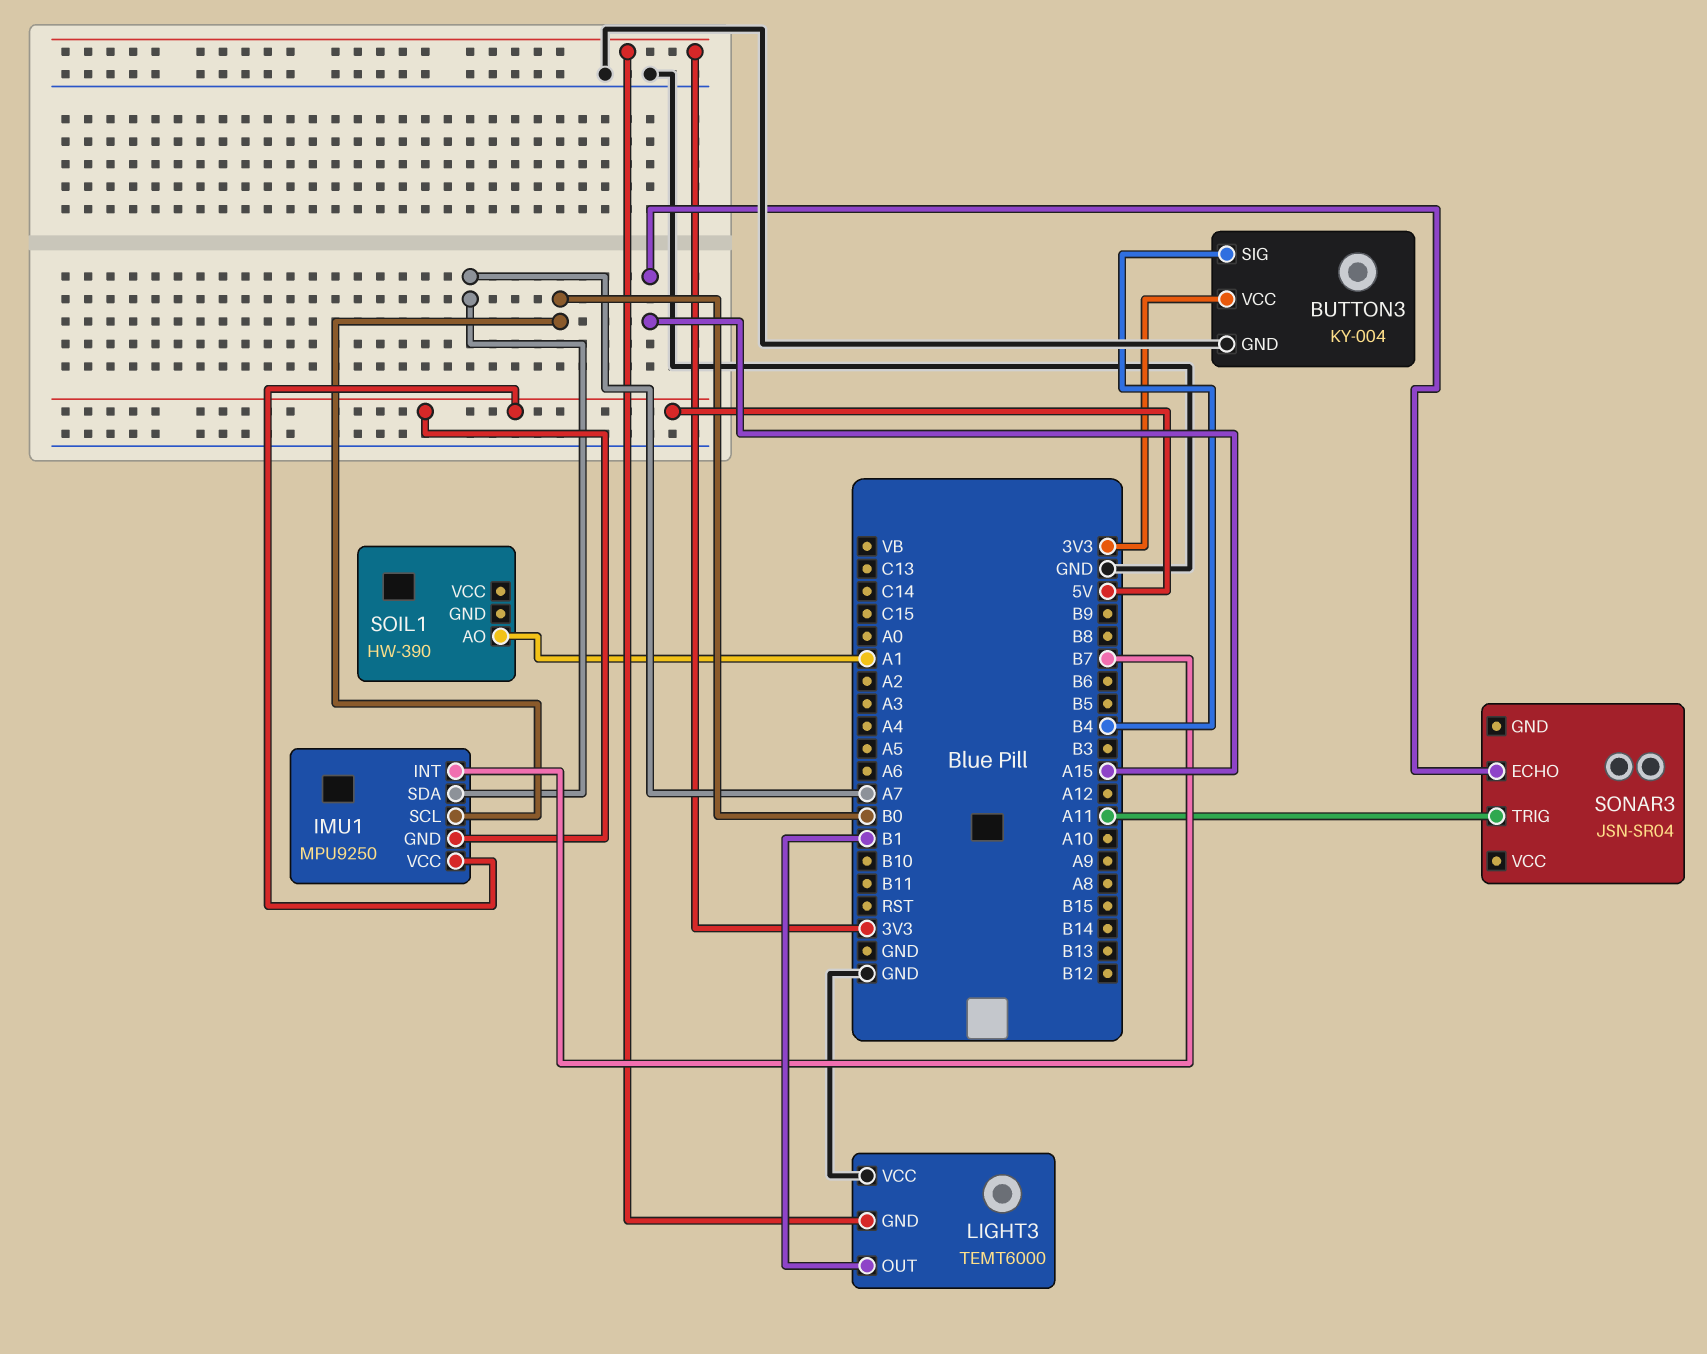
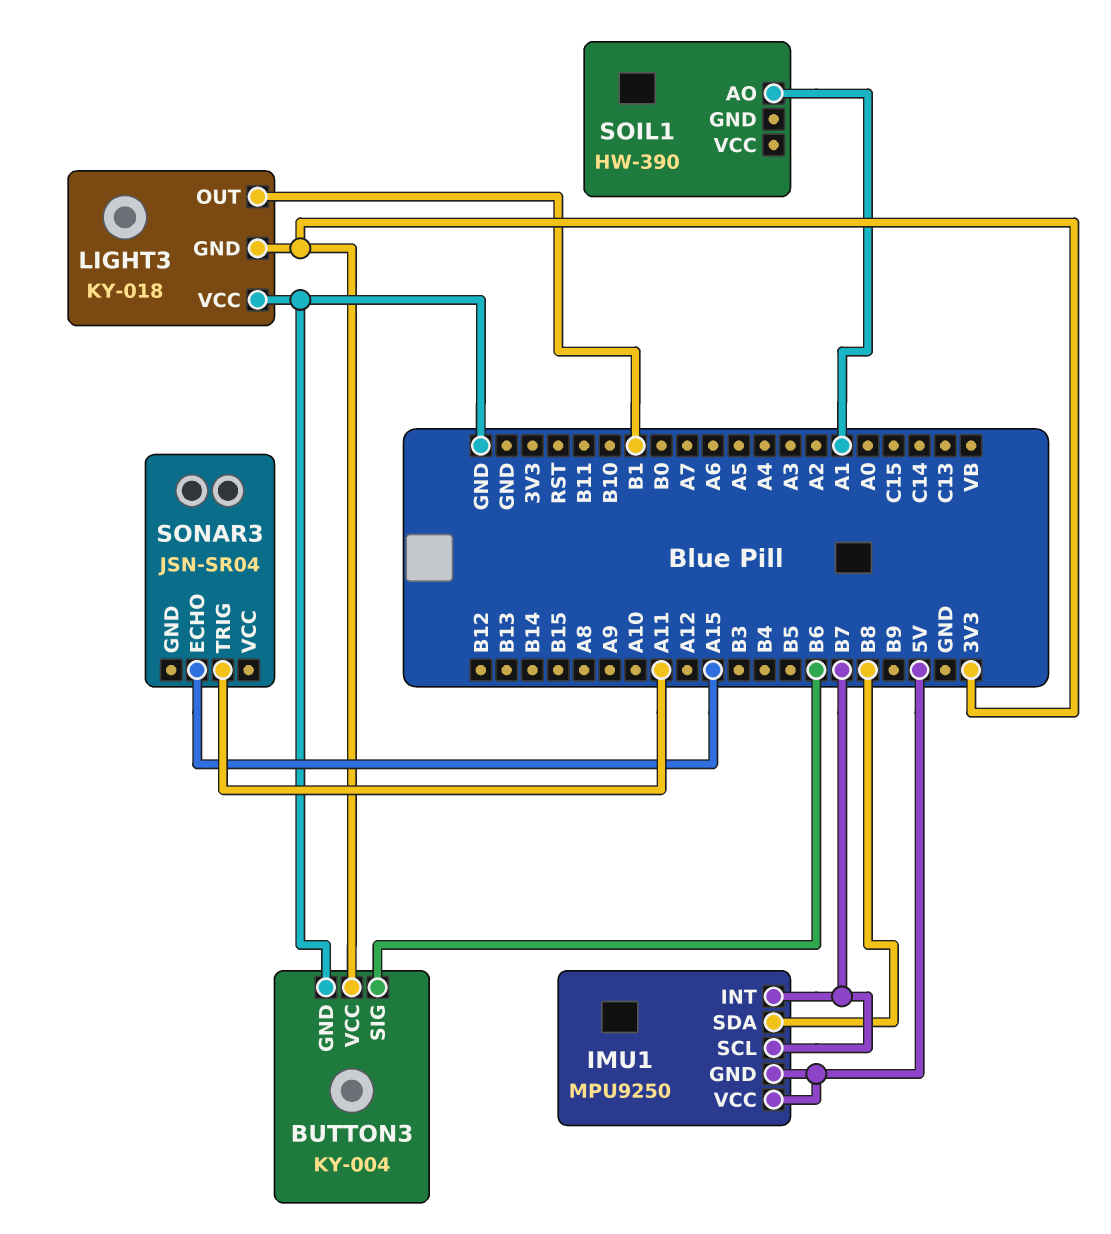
BUTTON3 pin SIG: B4 -> B6
IMU1 pin SCL: B0 -> B7
IMU1 pin SDA: A7 -> B8
LIGHT3: TEMT6000 -> KY-018

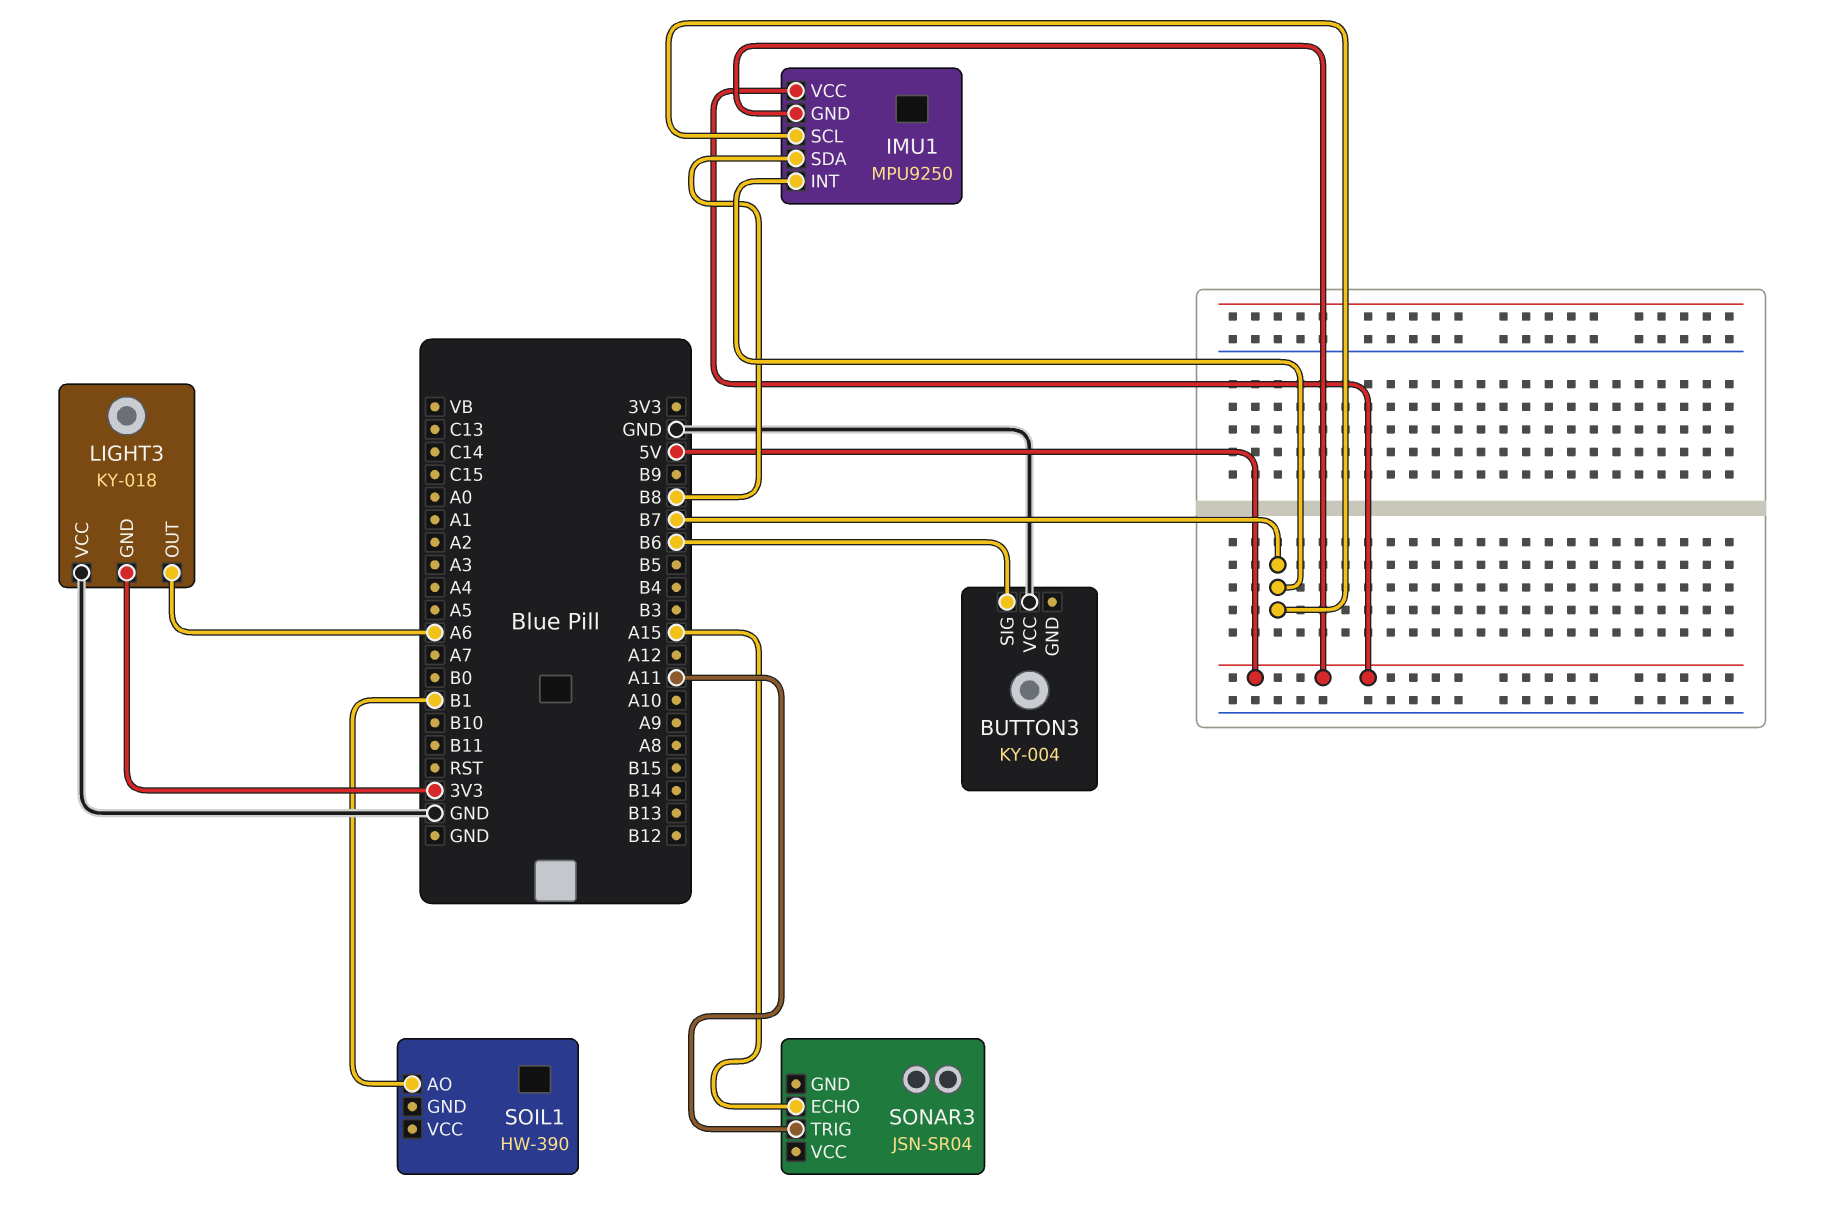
BUTTON3 pin GND: GND -> none
BUTTON3 pin VCC: 3V3 -> GND
LIGHT3 pin OUT: B1 -> A6
SOIL1 pin AO: A1 -> B1

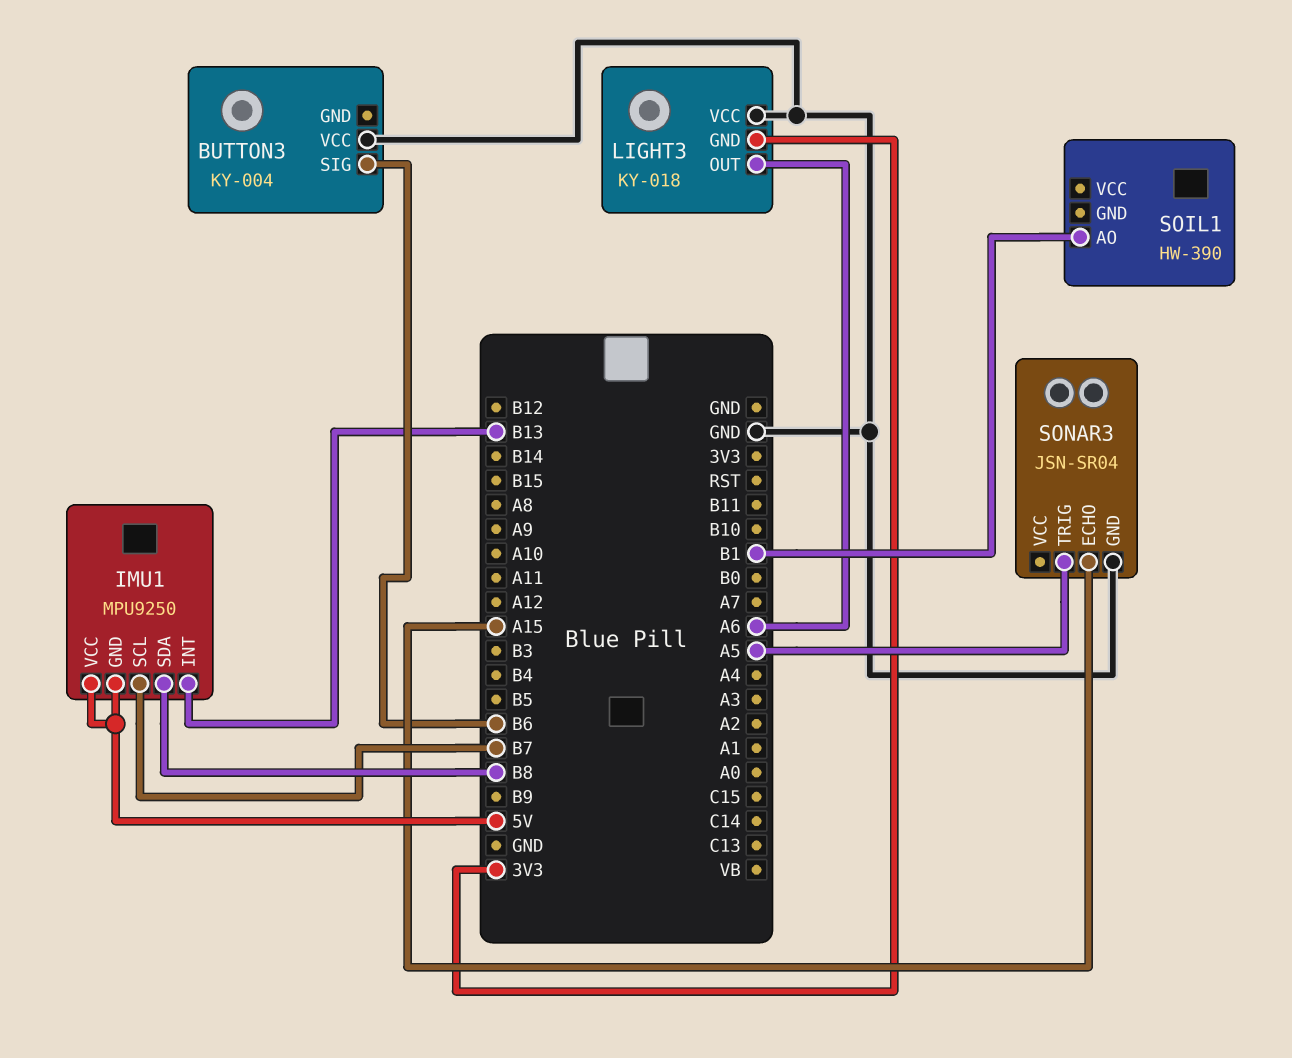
IMU1 pin INT: B7 -> B13
SONAR3 pin GND: none -> GND
SONAR3 pin TRIG: A11 -> A5

